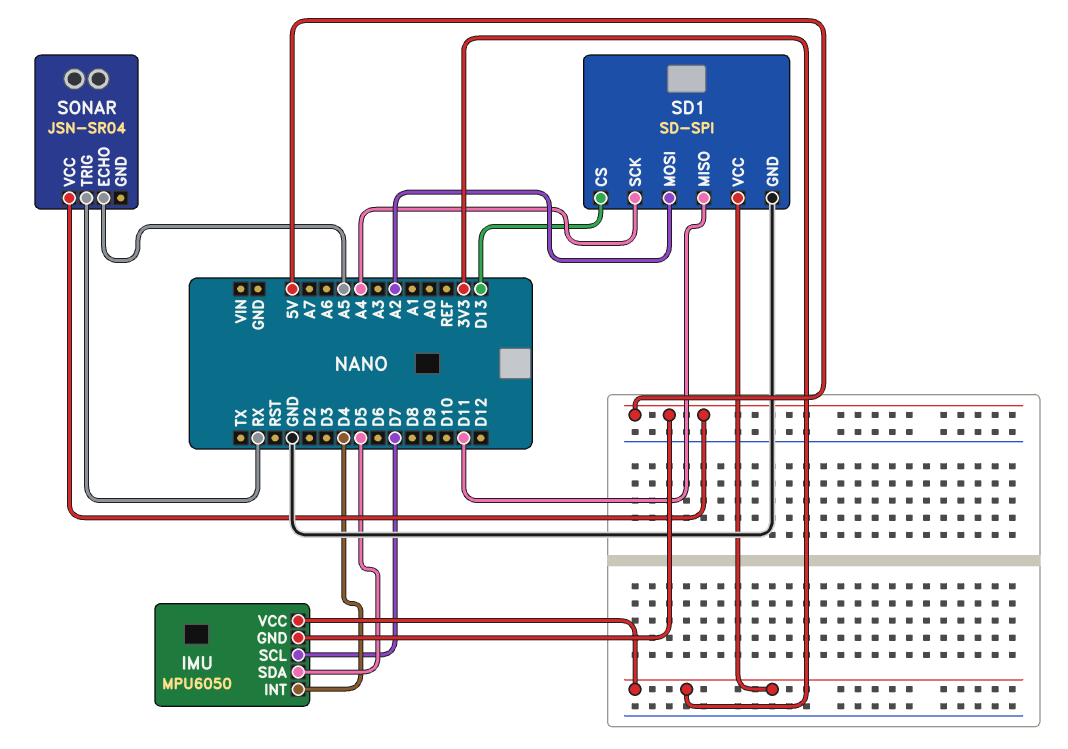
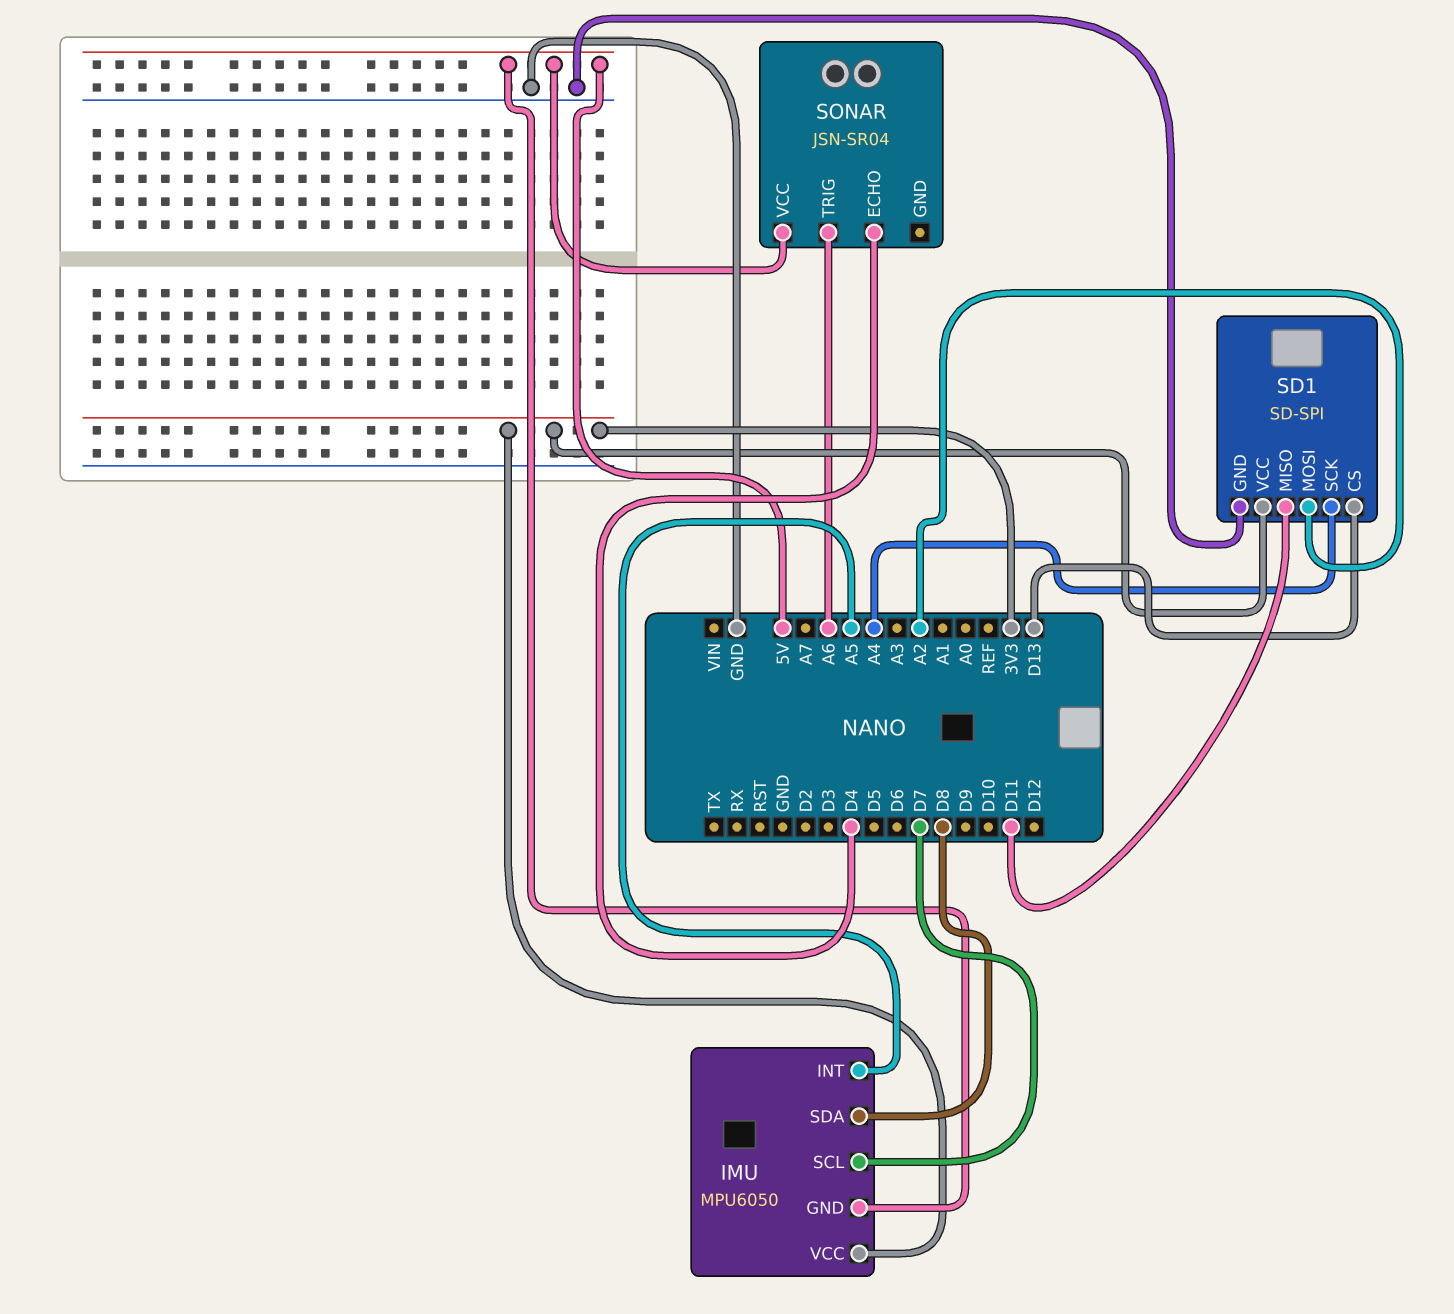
IMU pin INT: D4 -> A5
IMU pin SDA: D5 -> D8
SONAR pin ECHO: A5 -> D4
SONAR pin TRIG: RX -> A6

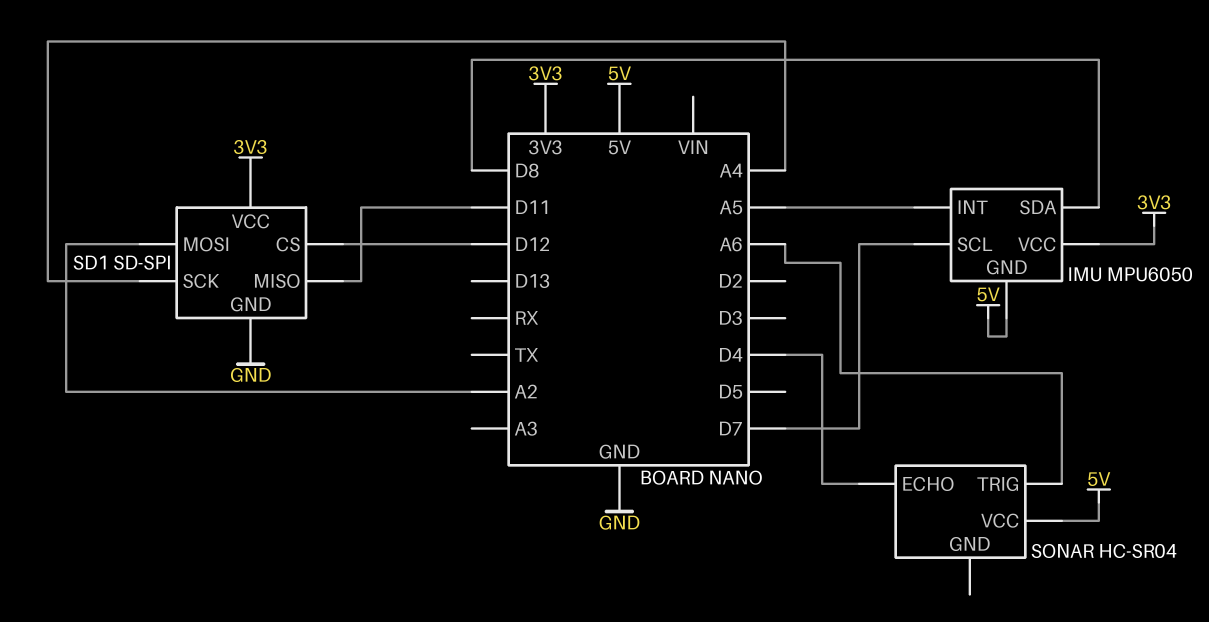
SD1 pin CS: D13 -> D12
SONAR: JSN-SR04 -> HC-SR04

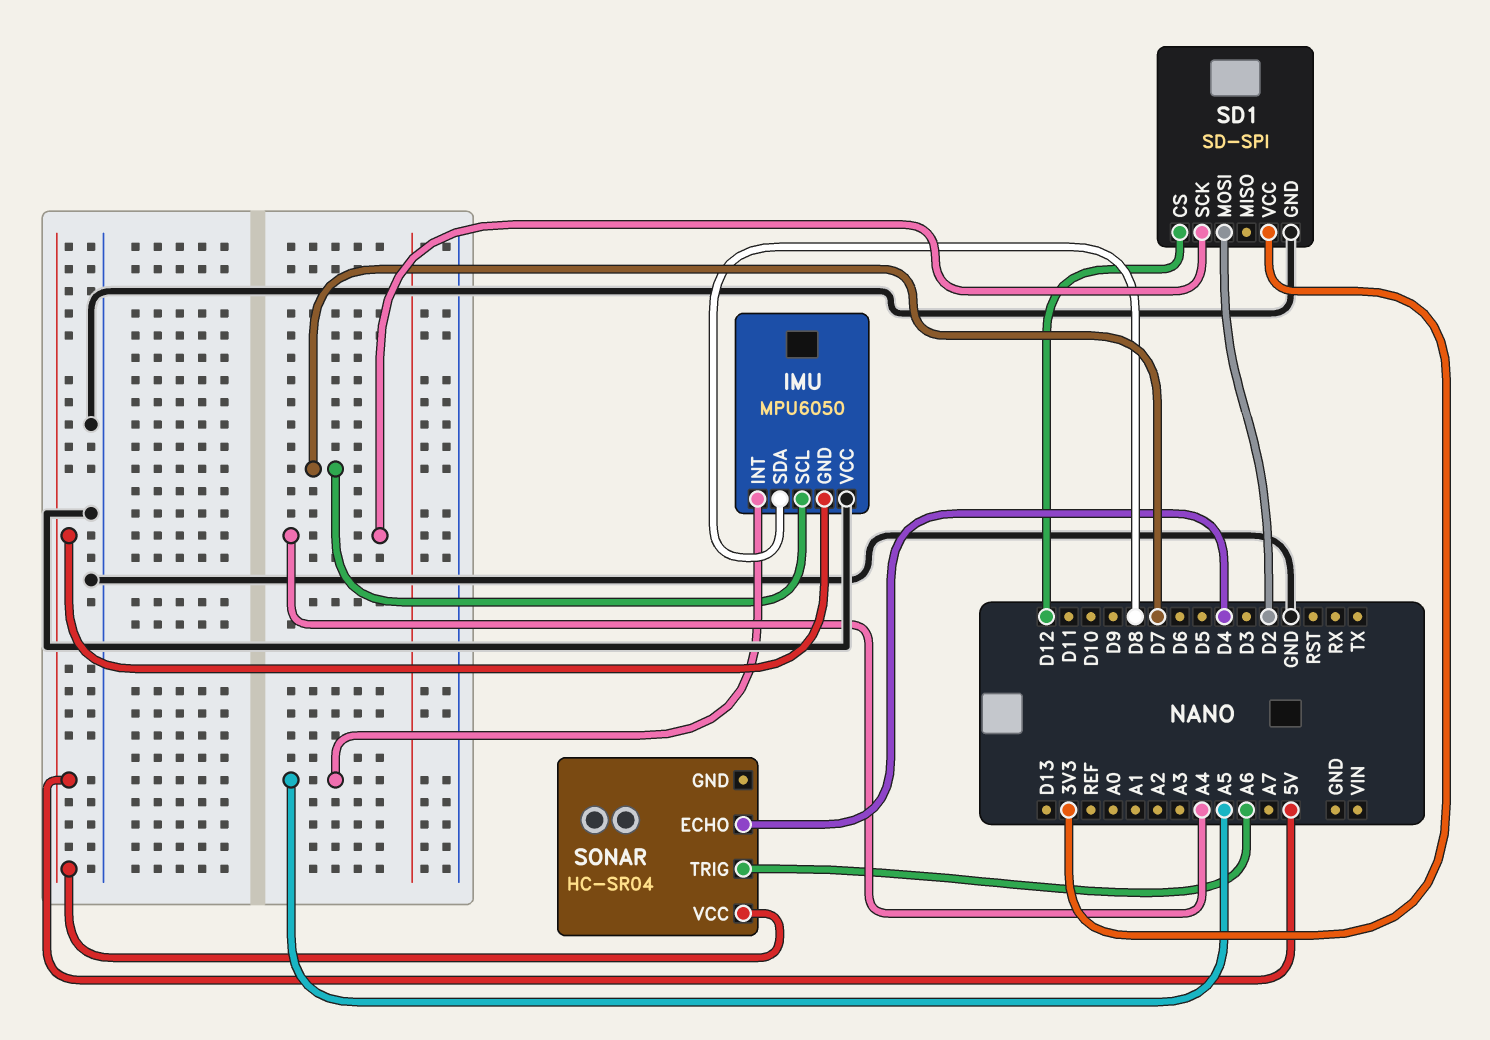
IMU pin VCC: 3V3 -> GND
SD1 pin MISO: D11 -> none
SD1 pin MOSI: A2 -> D2

